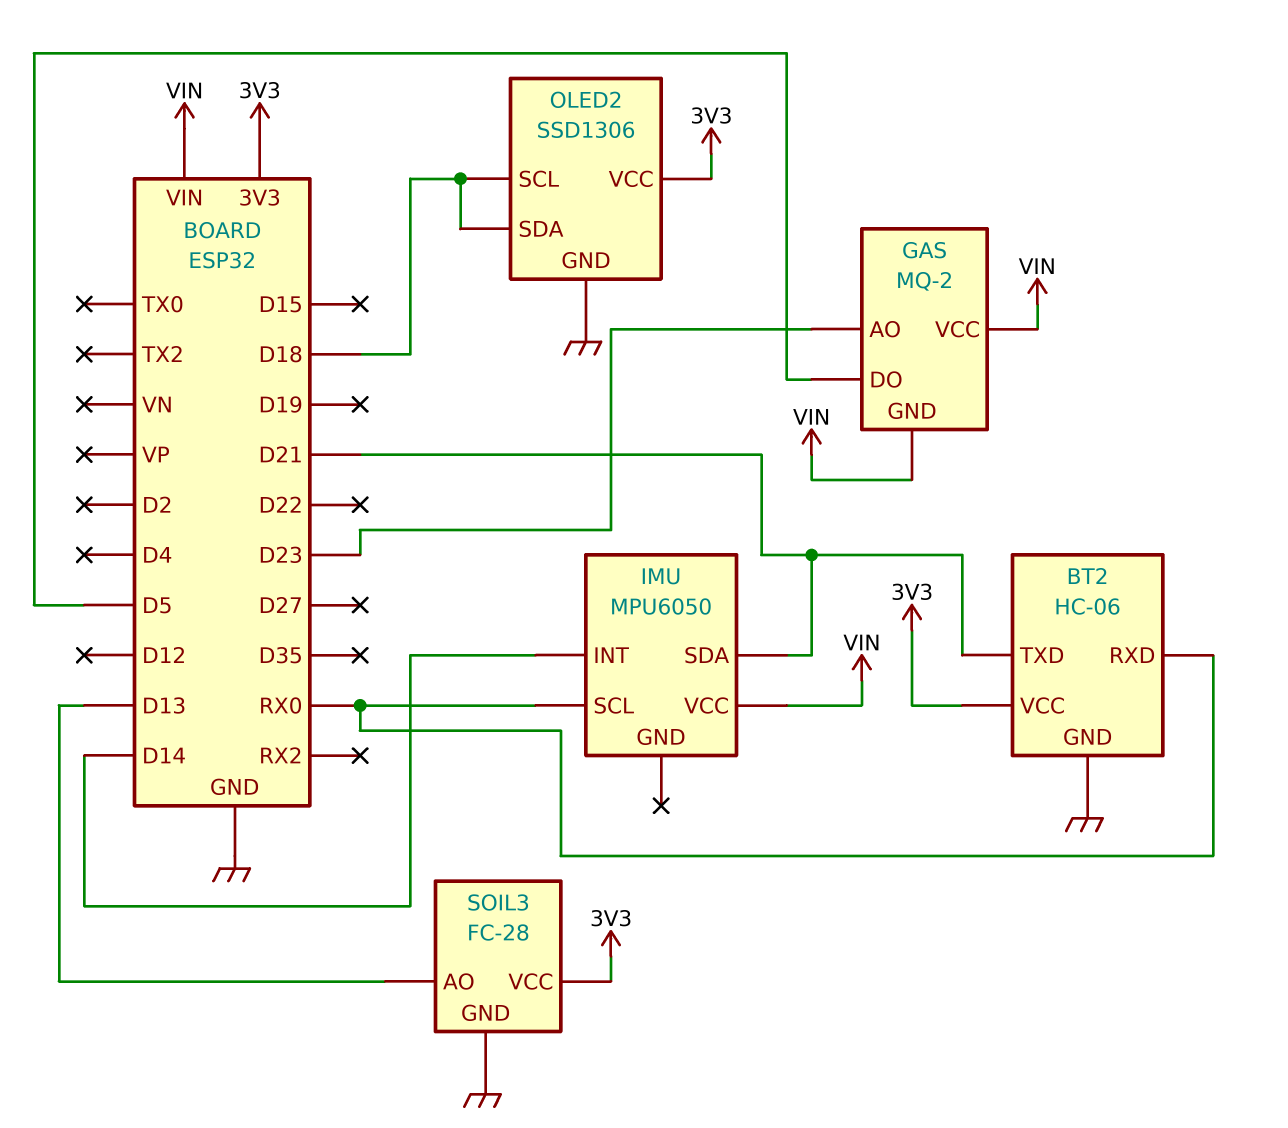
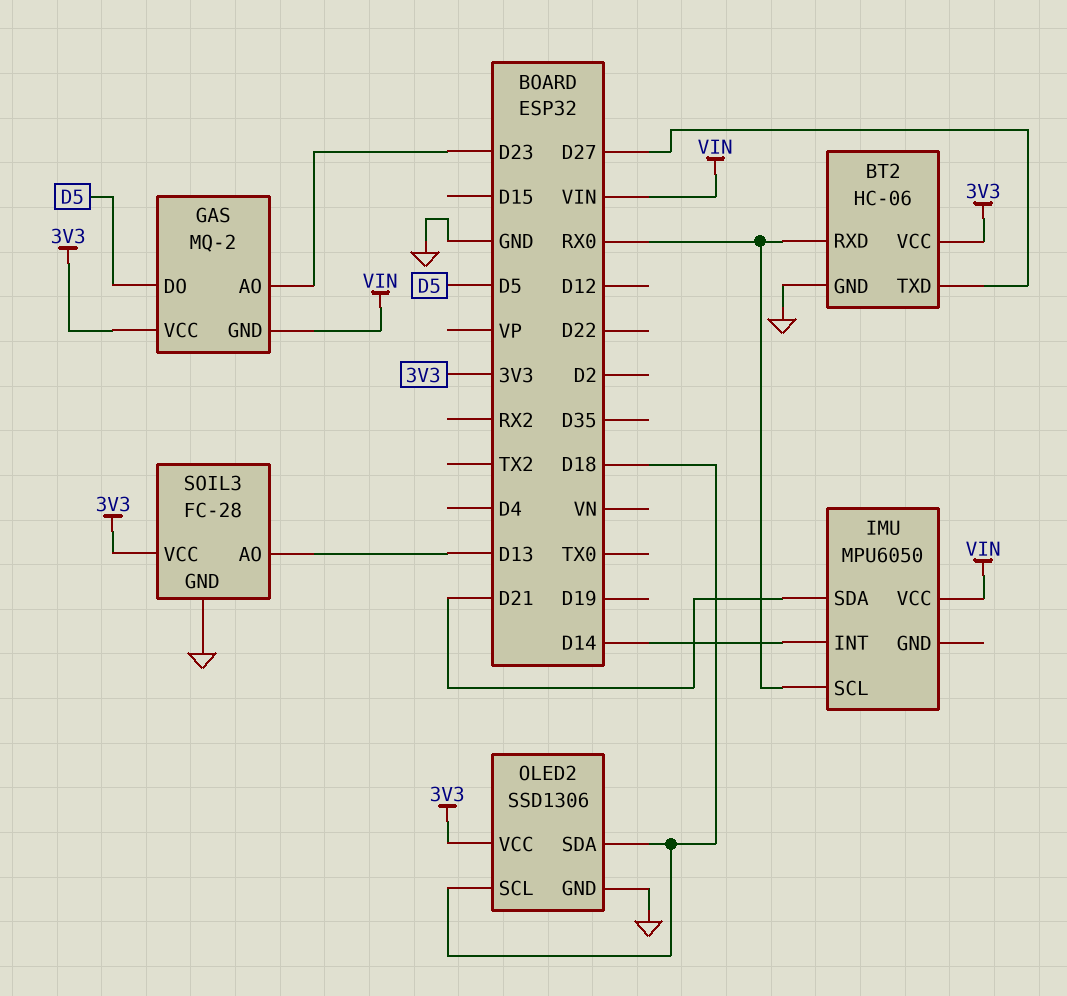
BT2 pin TXD: D21 -> D27
GAS pin VCC: VIN -> 3V3

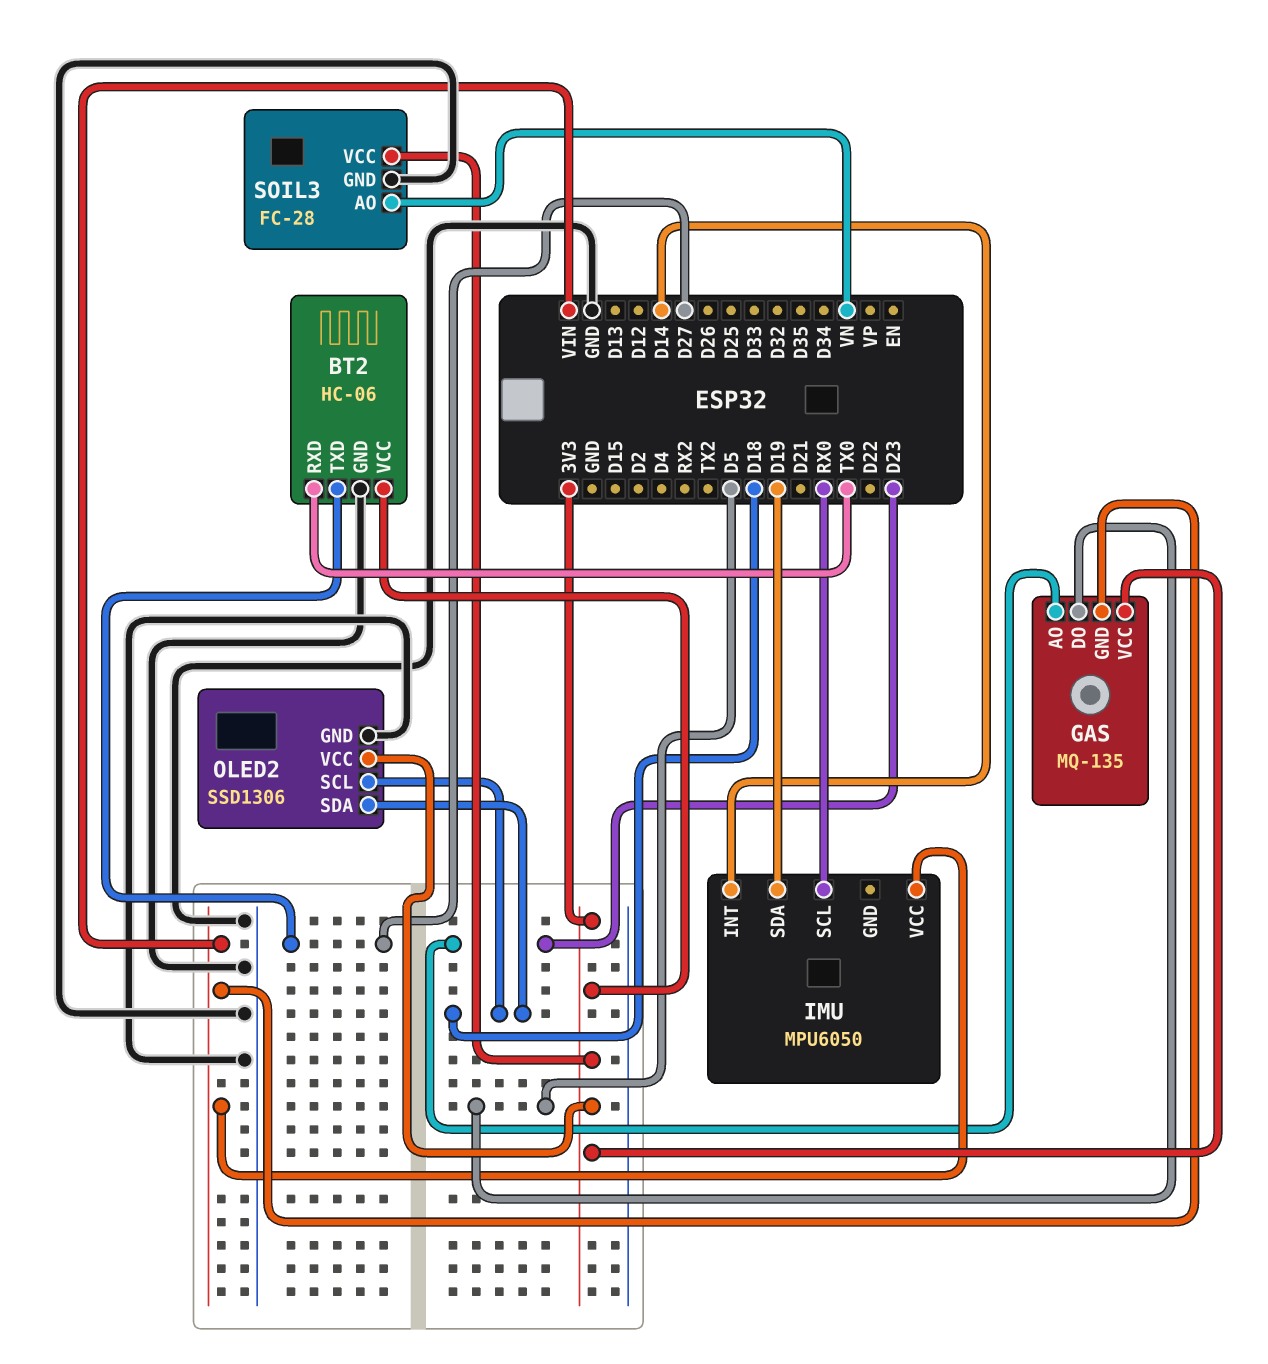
BT2 pin RXD: RX0 -> TX0
GAS: MQ-2 -> MQ-135
IMU pin SDA: D21 -> D19
SOIL3 pin AO: D13 -> VN

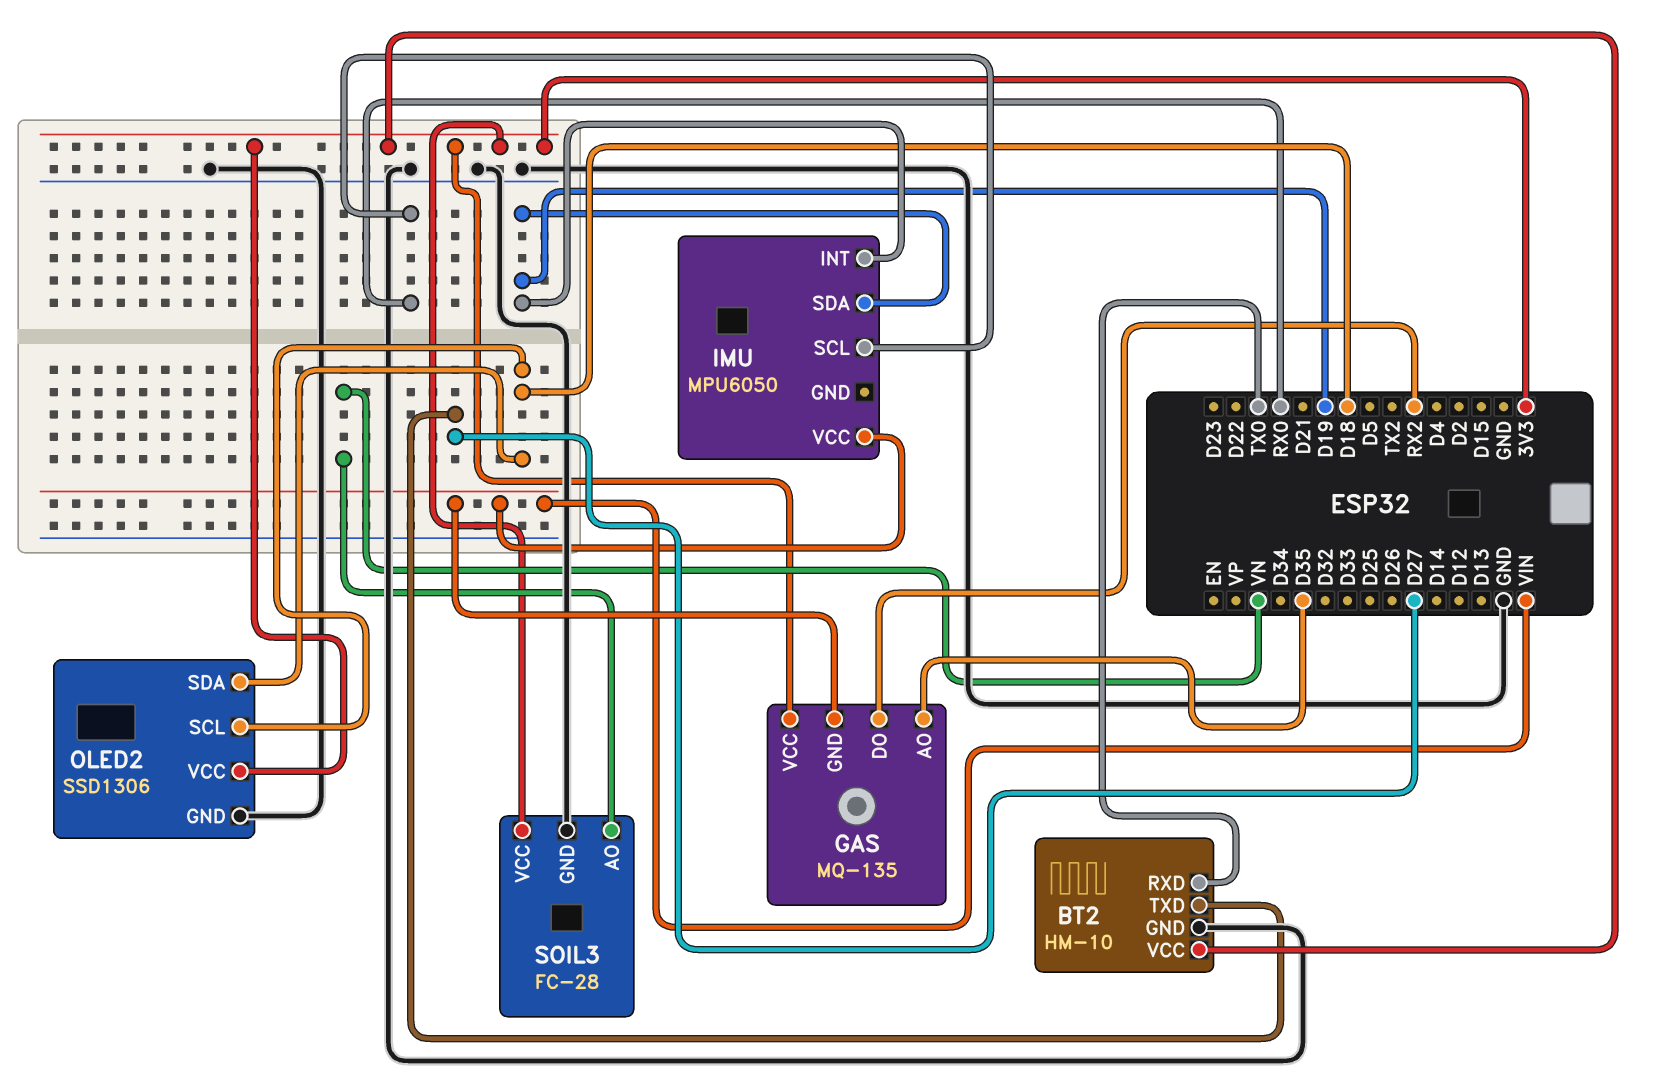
BT2: HC-06 -> HM-10
GAS pin AO: D23 -> D35
GAS pin DO: D5 -> RX2
IMU pin INT: D14 -> D19

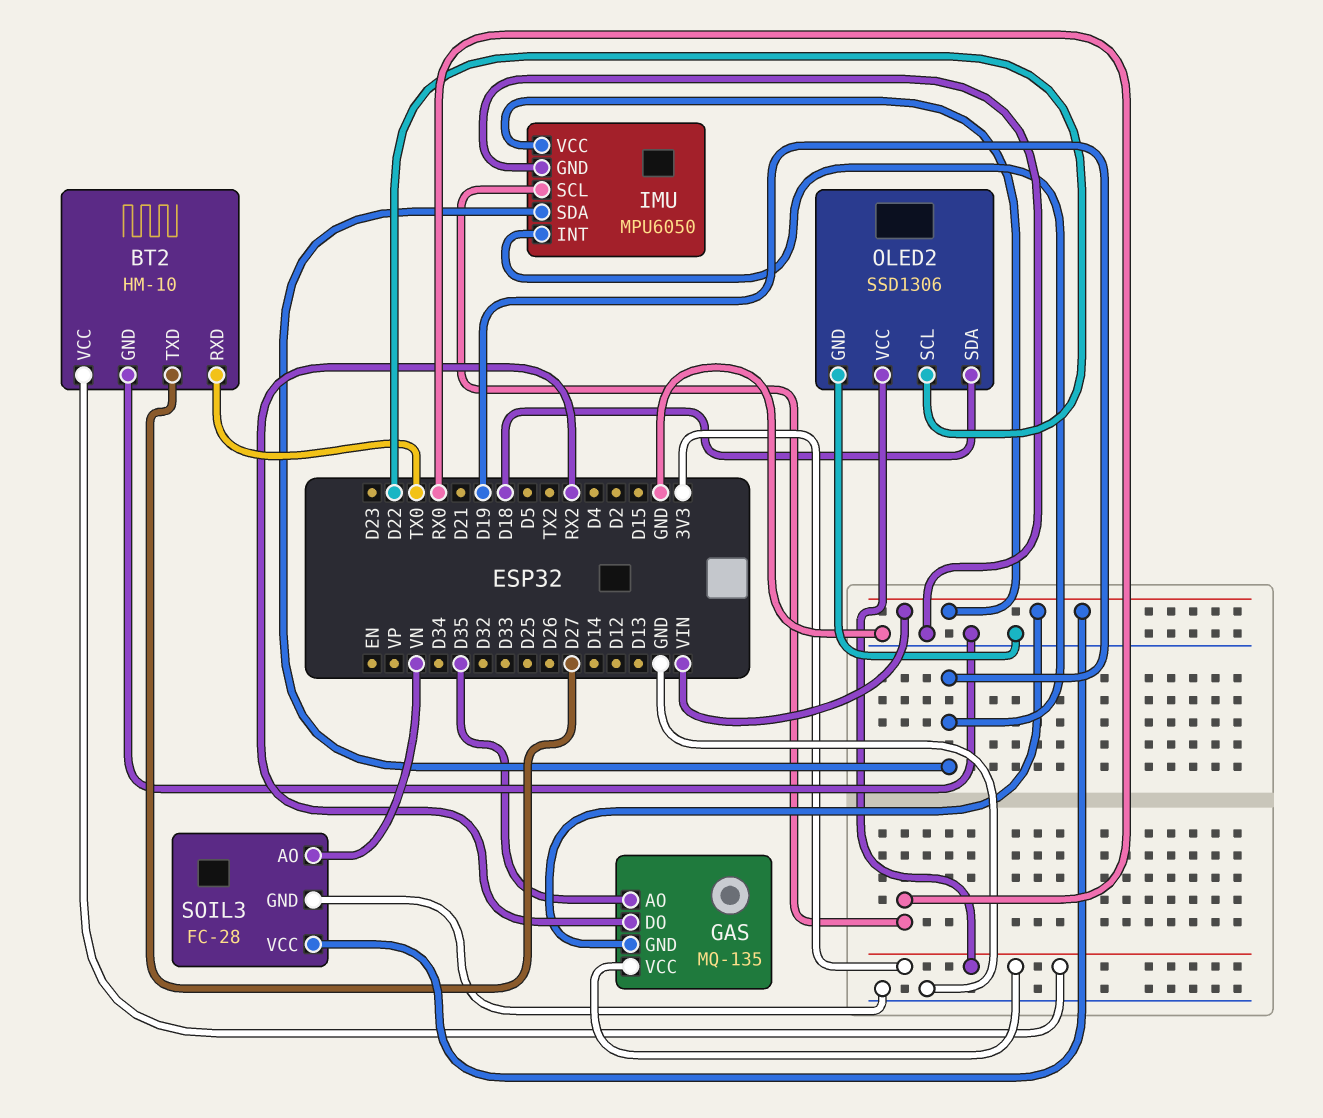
IMU pin GND: none -> GND
OLED2 pin SCL: D18 -> D22
SOIL3 pin VCC: 3V3 -> VIN

